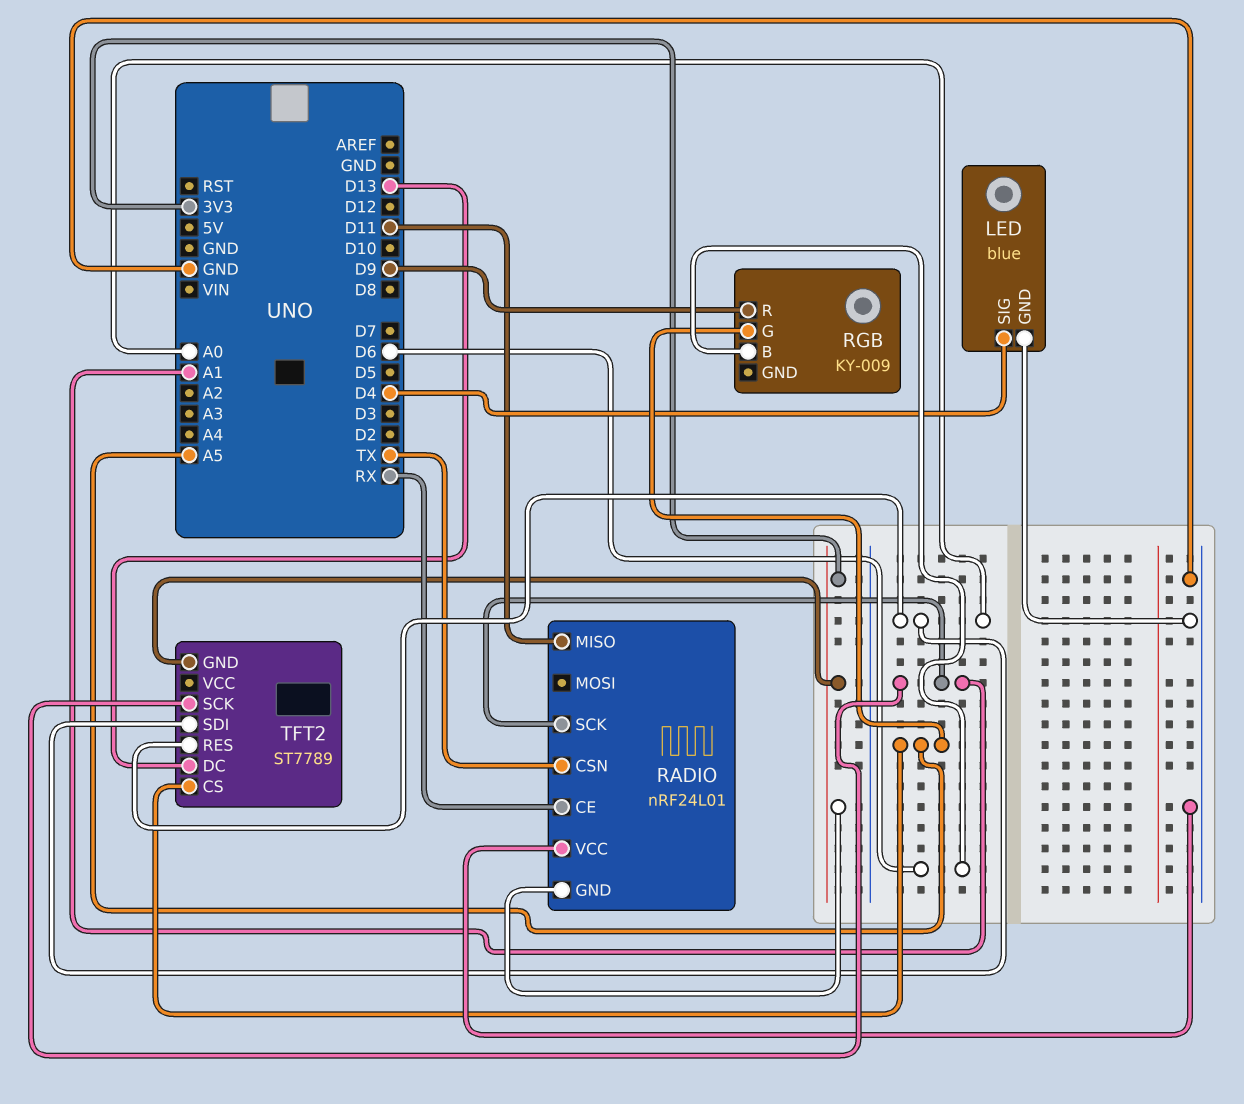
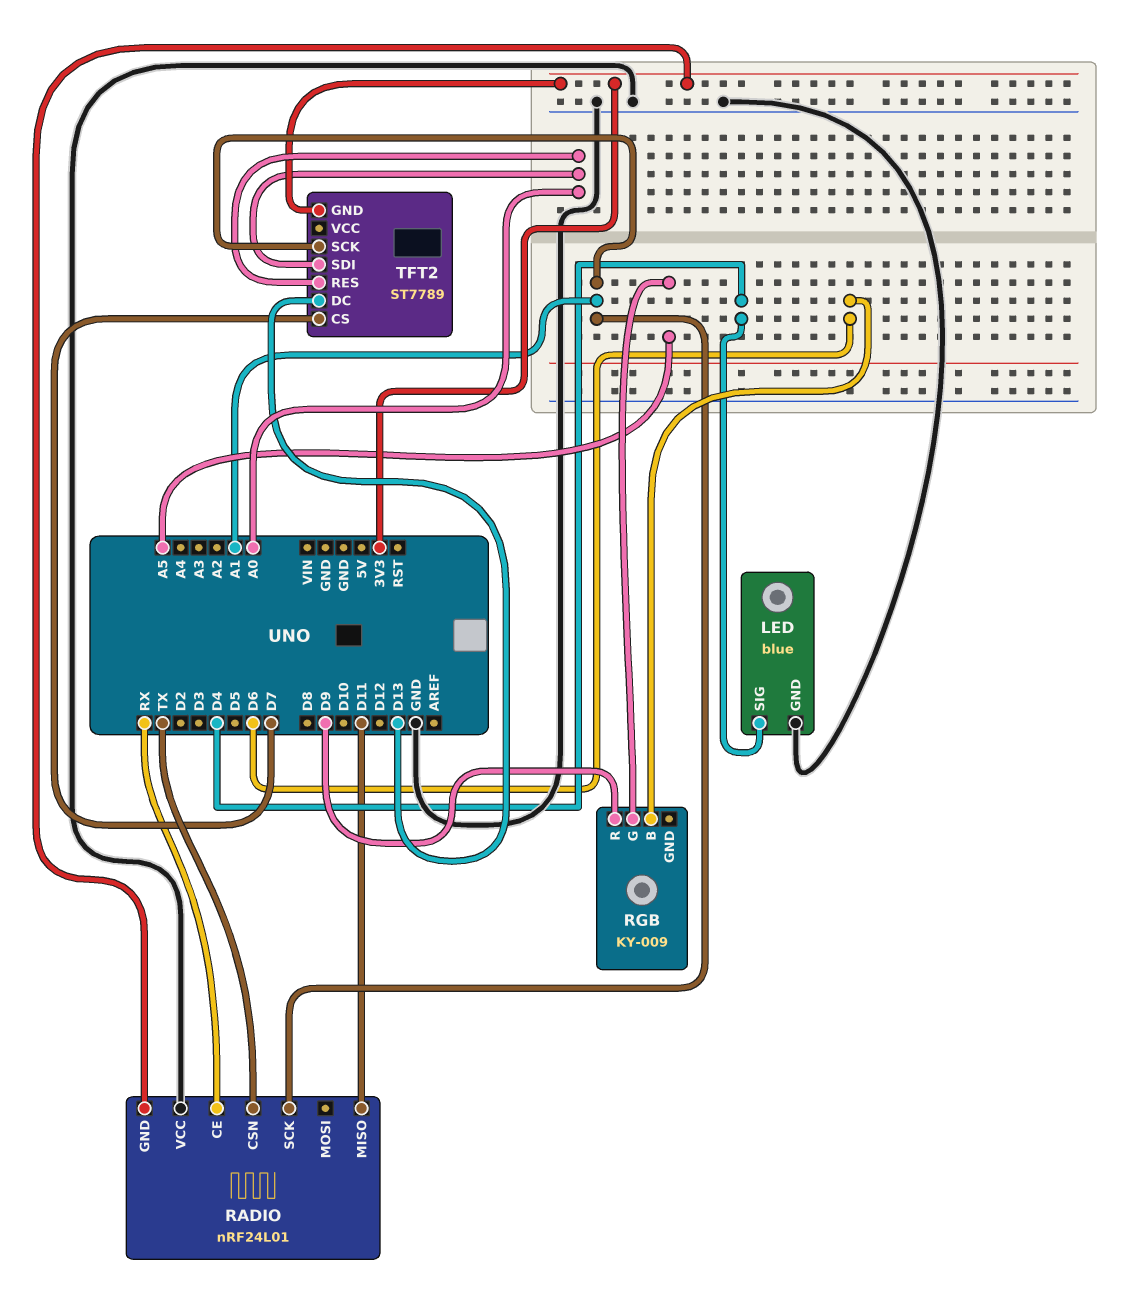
TFT2 pin CS: A5 -> D7

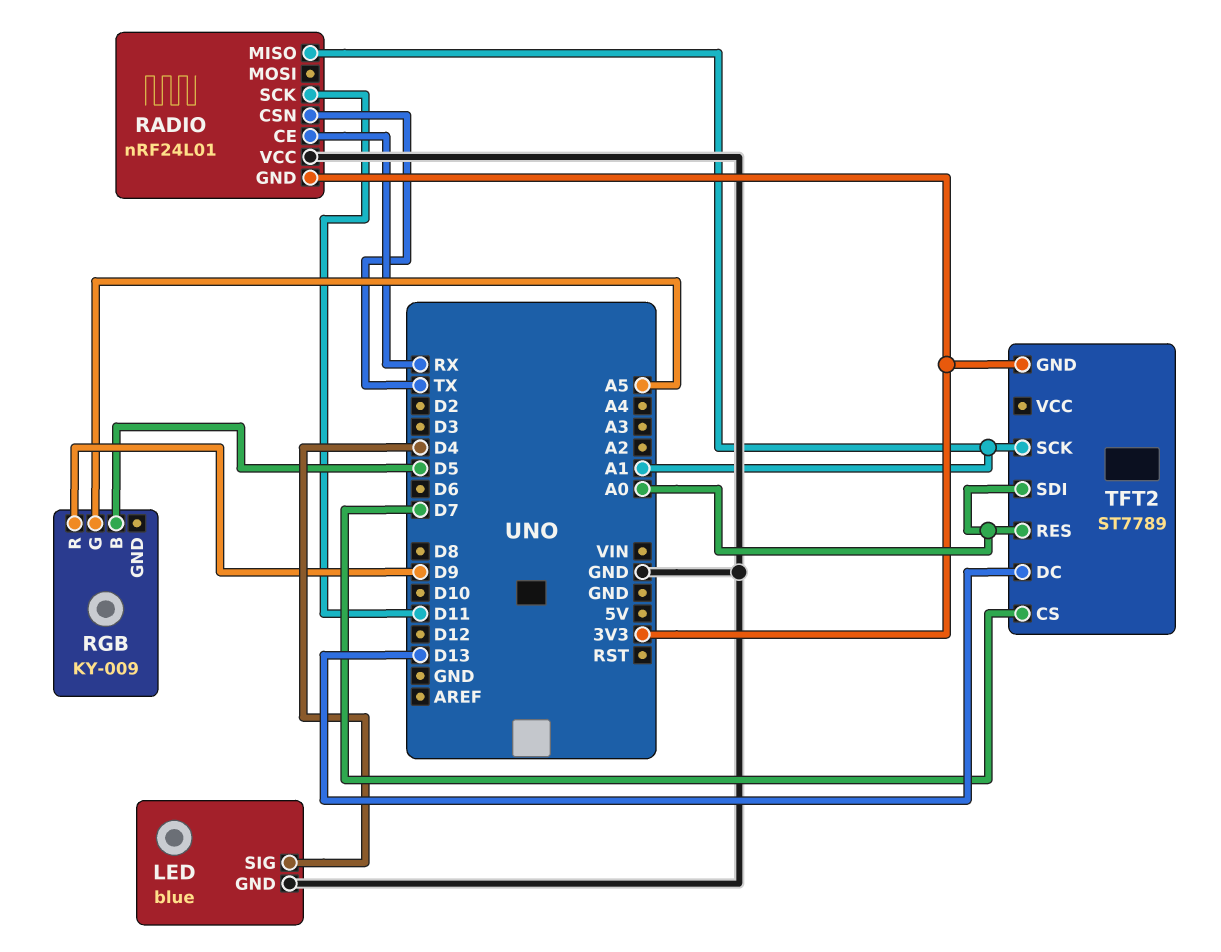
RADIO pin MISO: D11 -> A1
RADIO pin SCK: A1 -> D11
RGB pin B: D6 -> D5

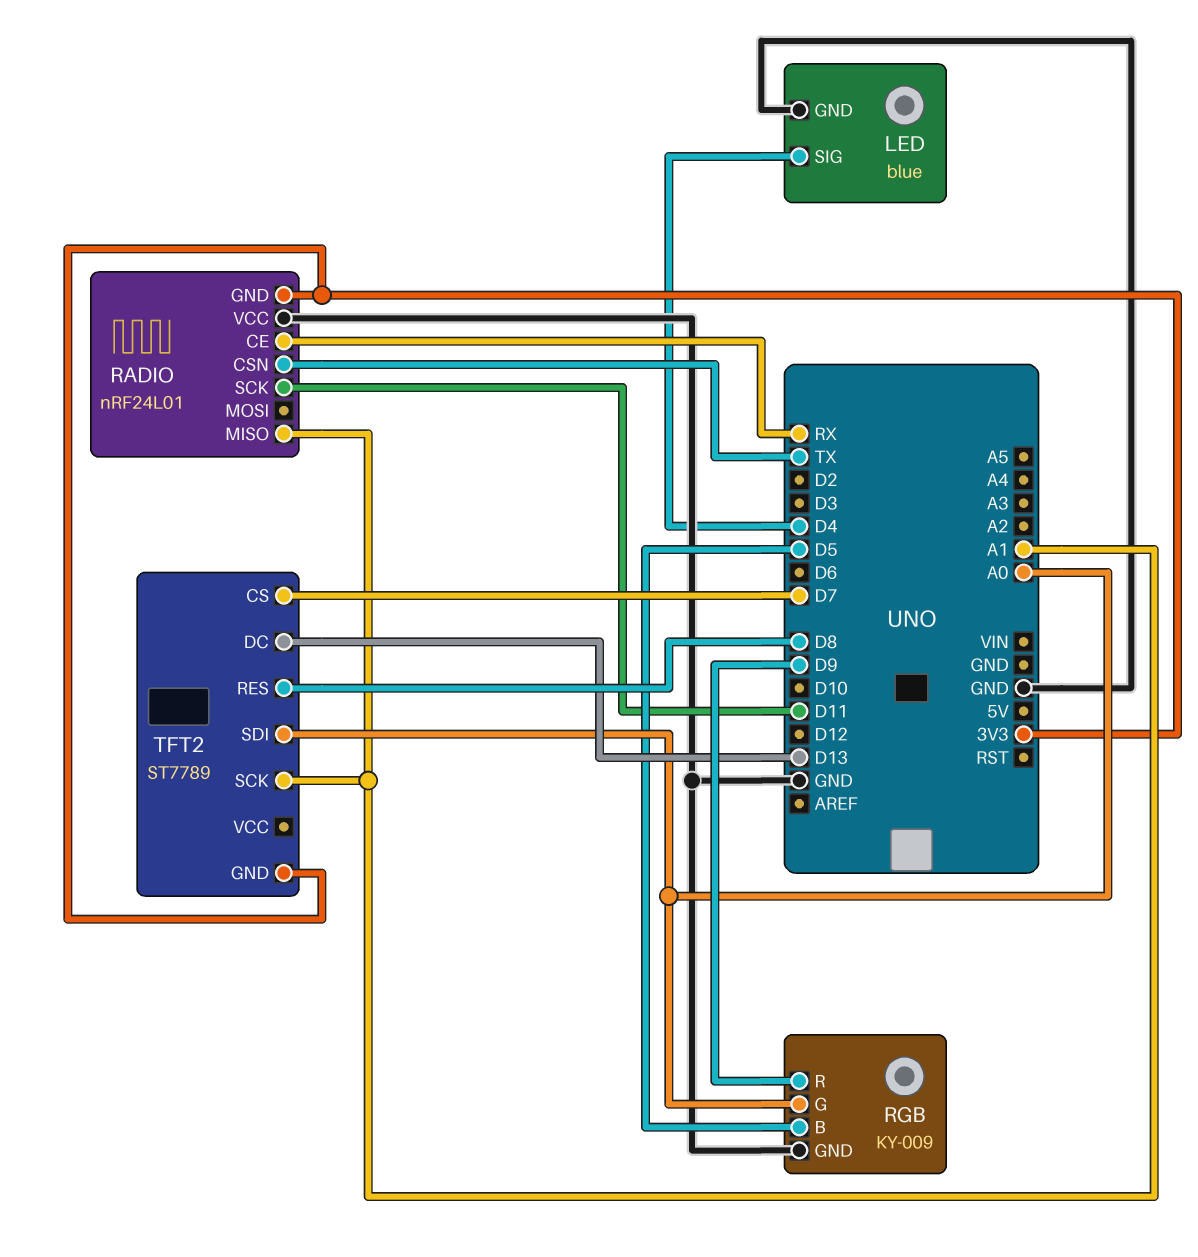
RGB pin G: A5 -> A0
RGB pin GND: none -> GND
TFT2 pin RES: A0 -> D8

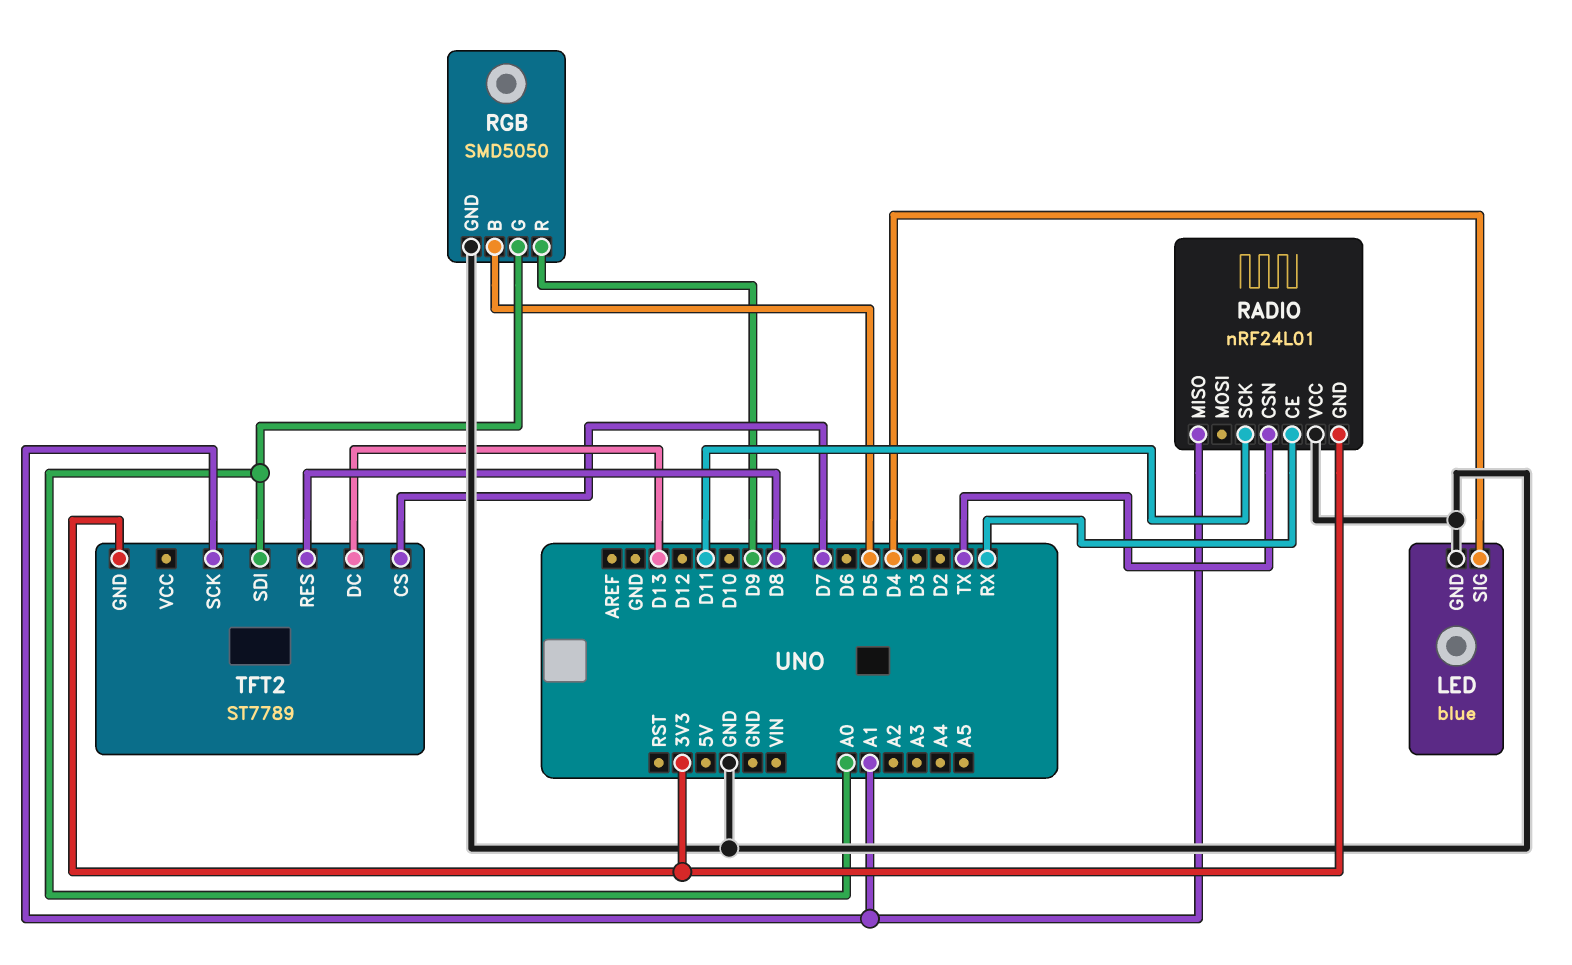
RGB: KY-009 -> SMD5050

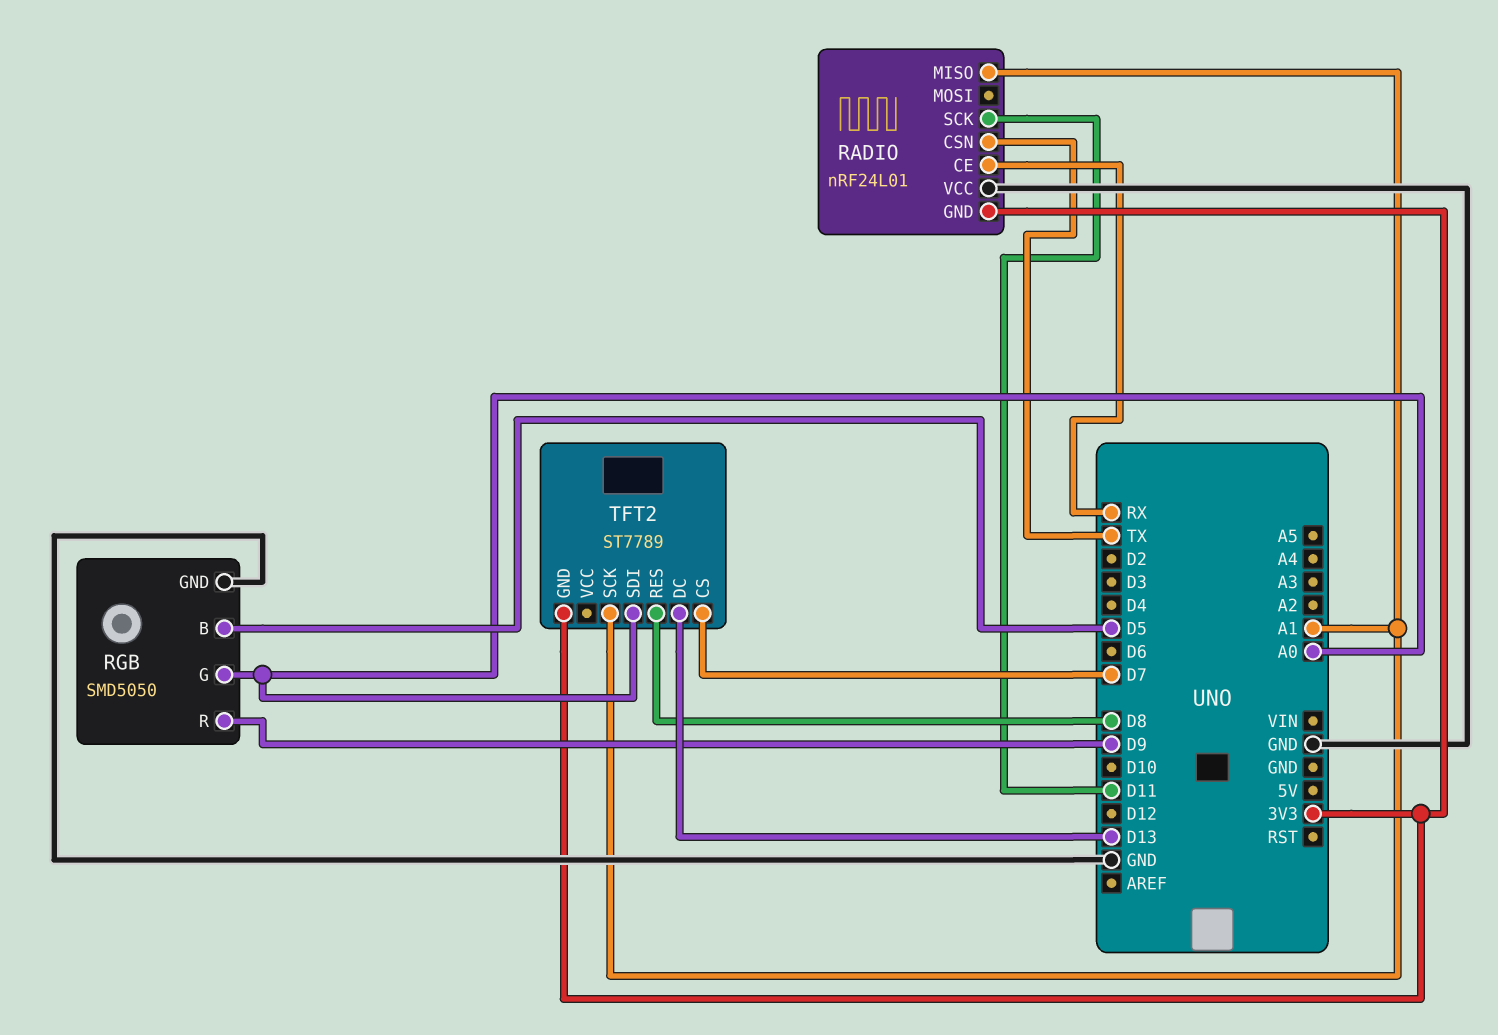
LED: blue -> none
LED pin GND: GND -> none
LED pin SIG: D4 -> none

